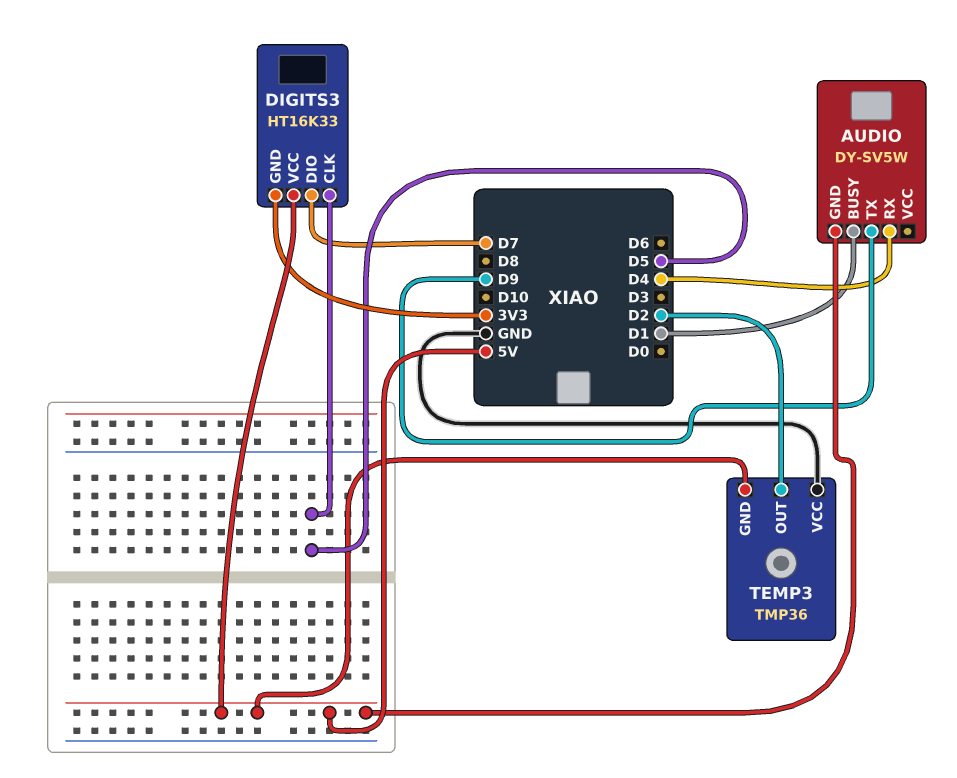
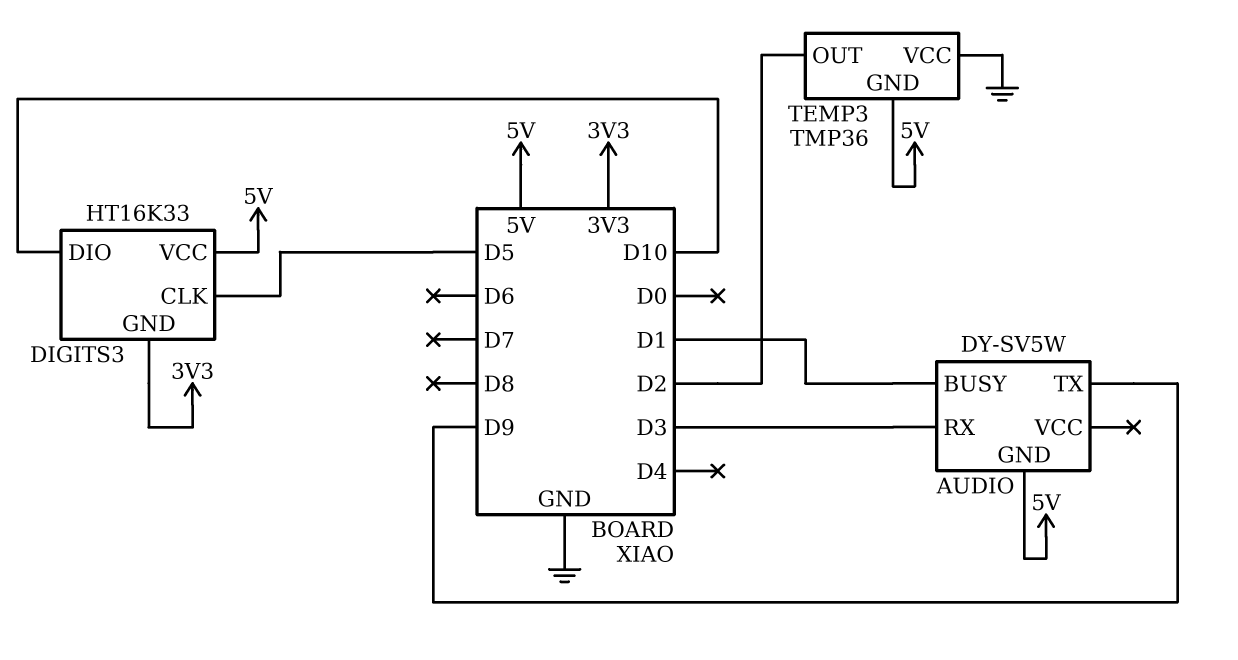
AUDIO pin RX: D4 -> D3
DIGITS3 pin DIO: D7 -> D10

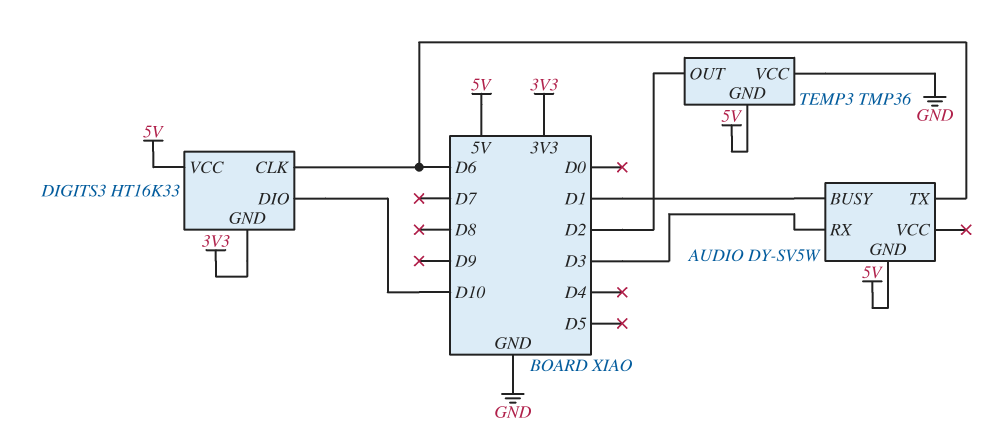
AUDIO pin TX: D9 -> D6
DIGITS3 pin CLK: D5 -> D6

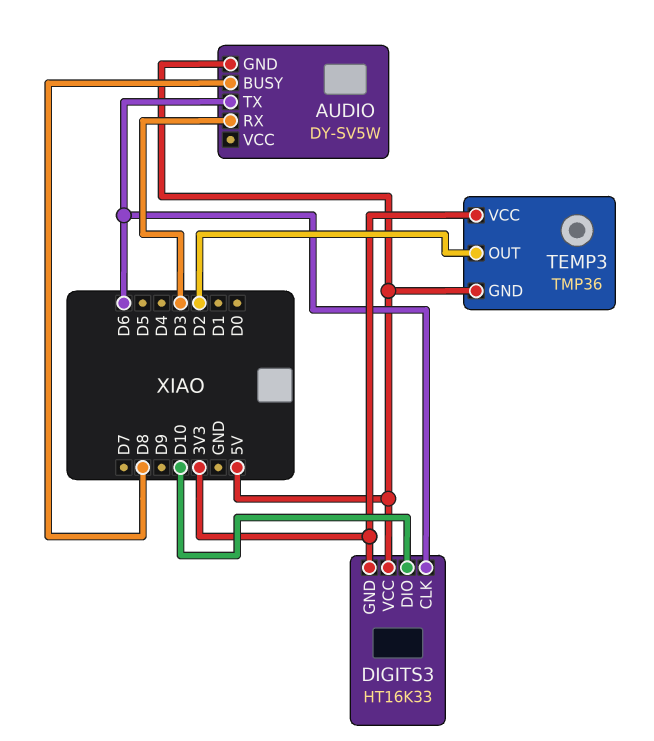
AUDIO pin BUSY: D1 -> D8
TEMP3 pin VCC: GND -> 3V3

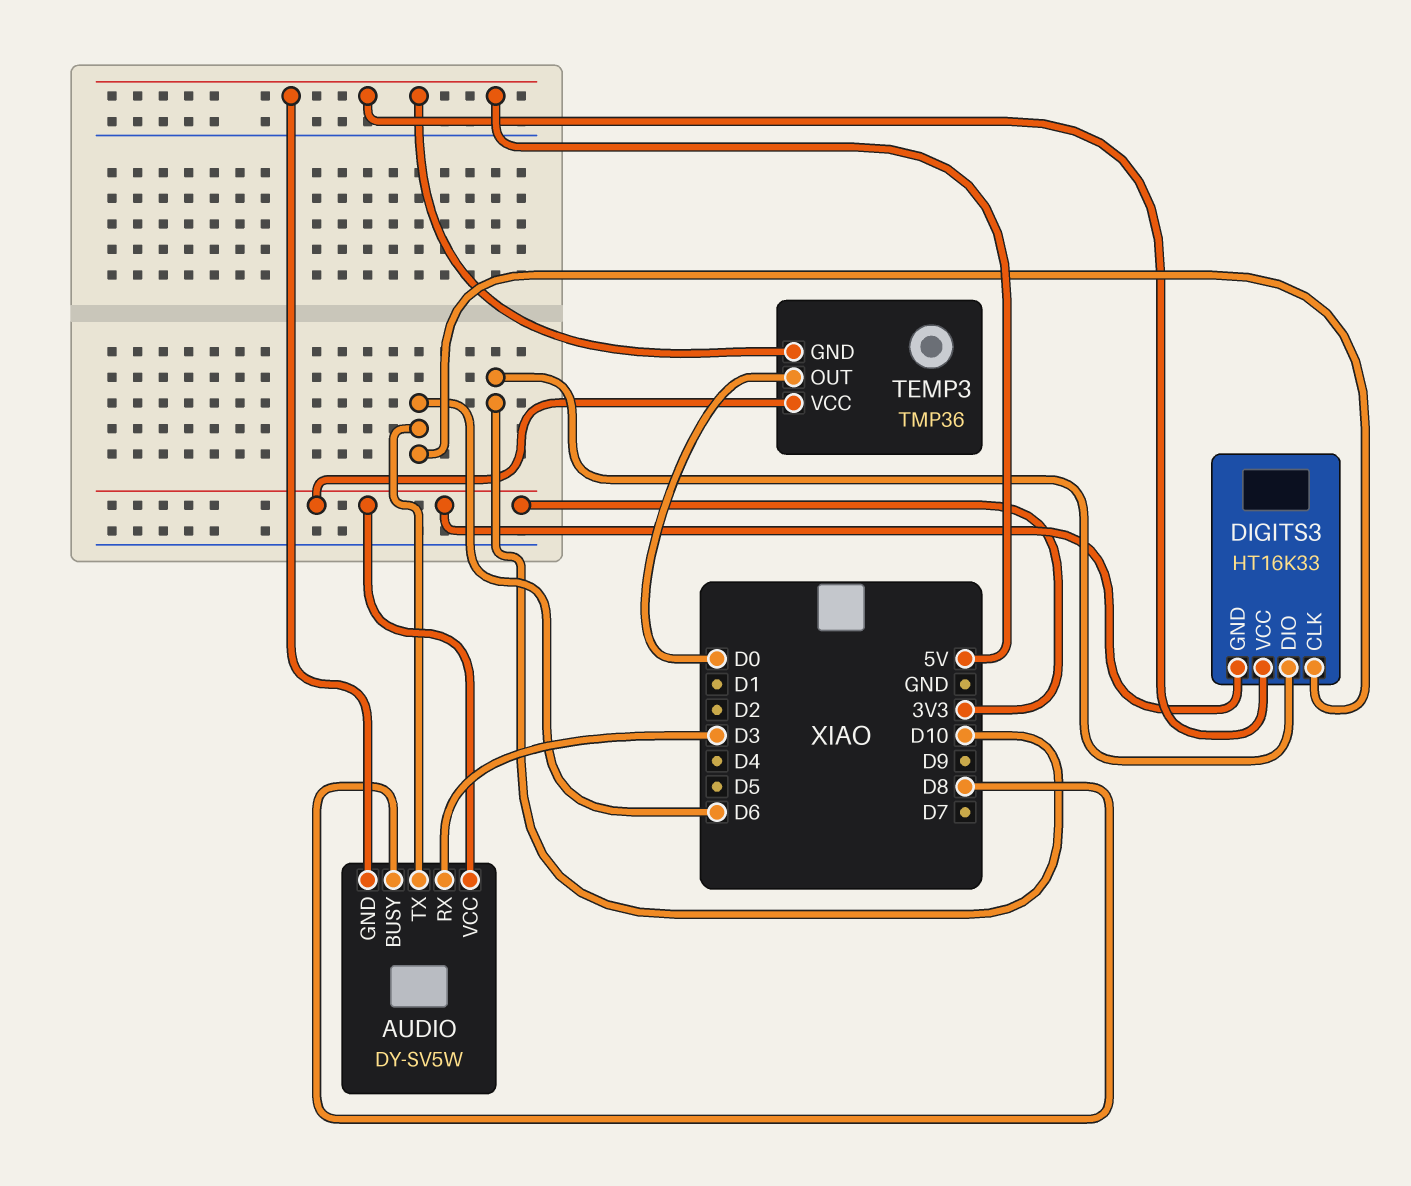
AUDIO pin VCC: none -> 3V3
TEMP3 pin OUT: D2 -> D0

